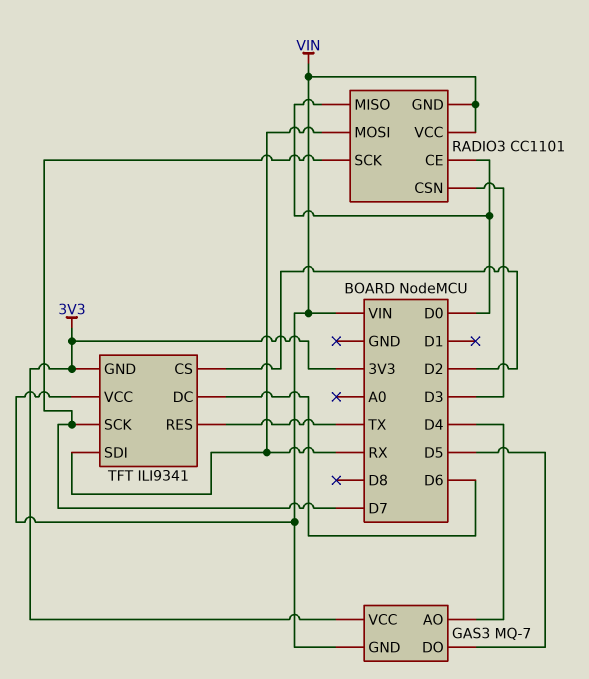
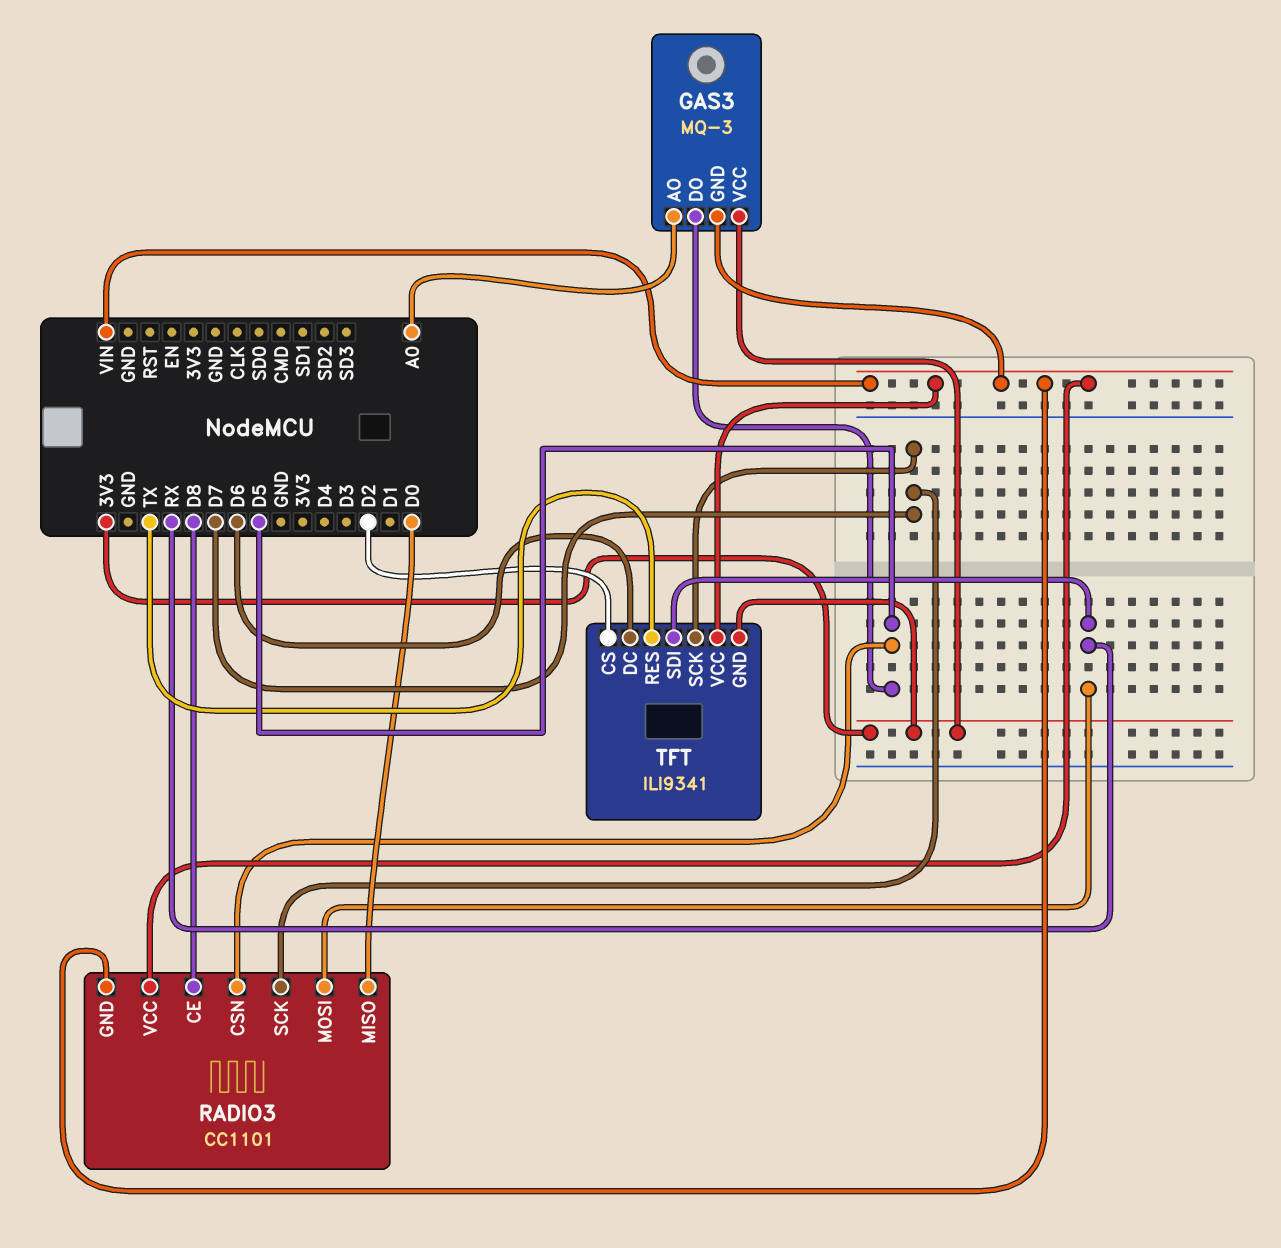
GAS3: MQ-7 -> MQ-3
GAS3 pin AO: D4 -> A0
RADIO3 pin CE: D0 -> D8
RADIO3 pin CSN: D3 -> D5

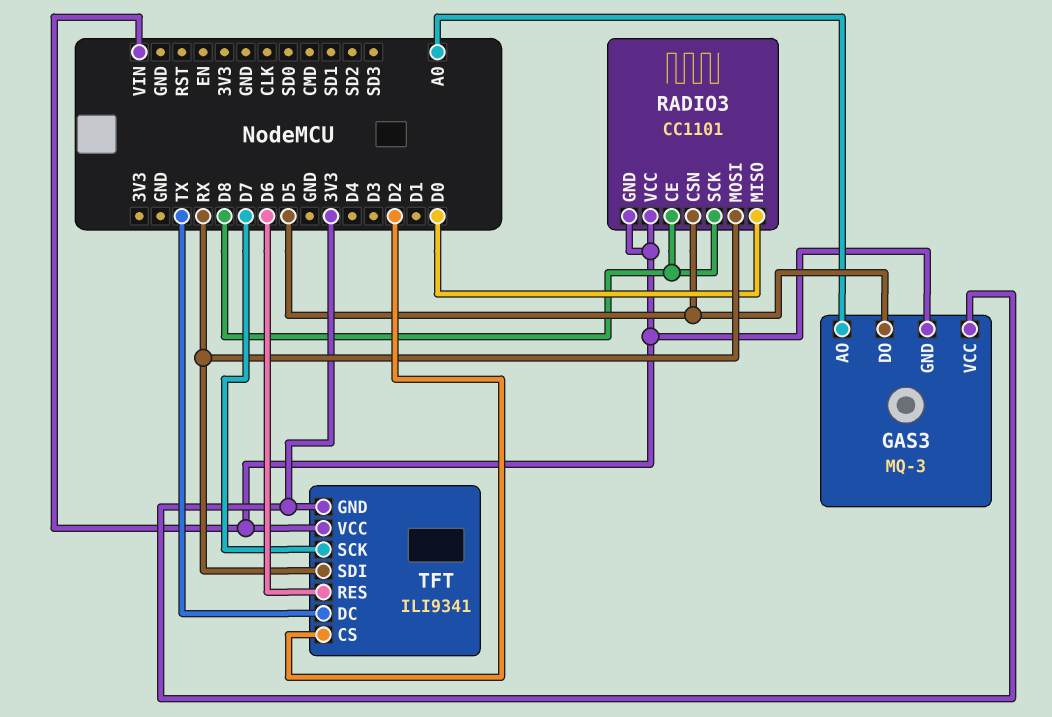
RADIO3 pin SCK: D7 -> D8
TFT pin DC: D6 -> TX
TFT pin RES: TX -> D6

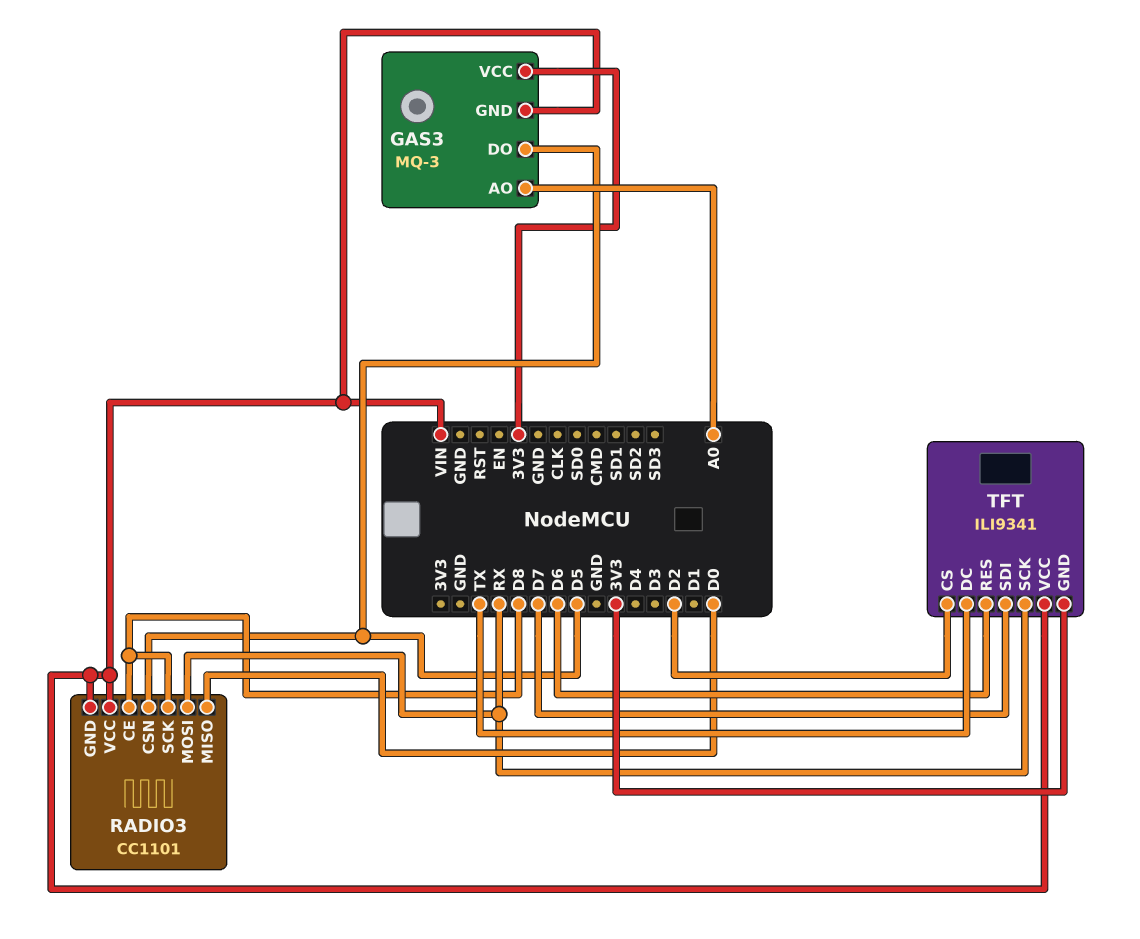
TFT pin SCK: D7 -> RX
TFT pin SDI: RX -> D7

